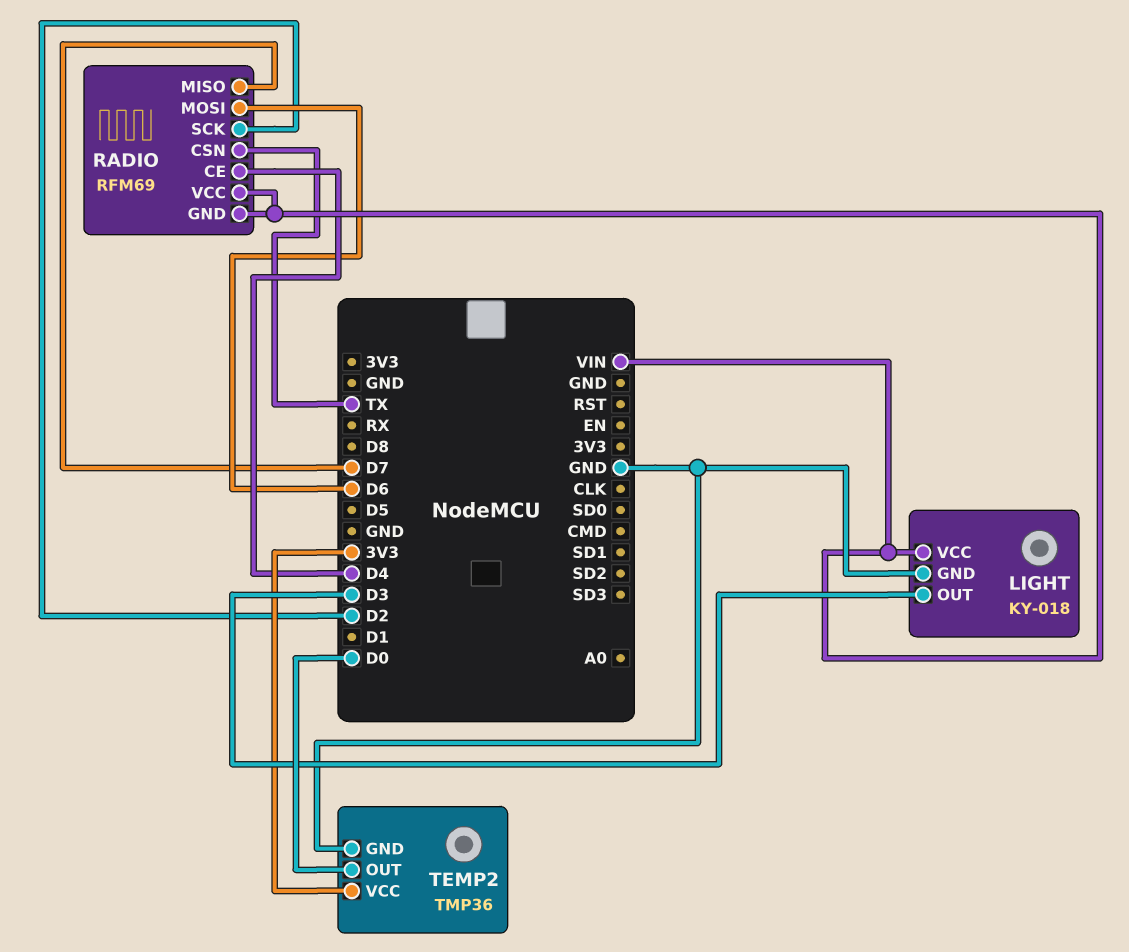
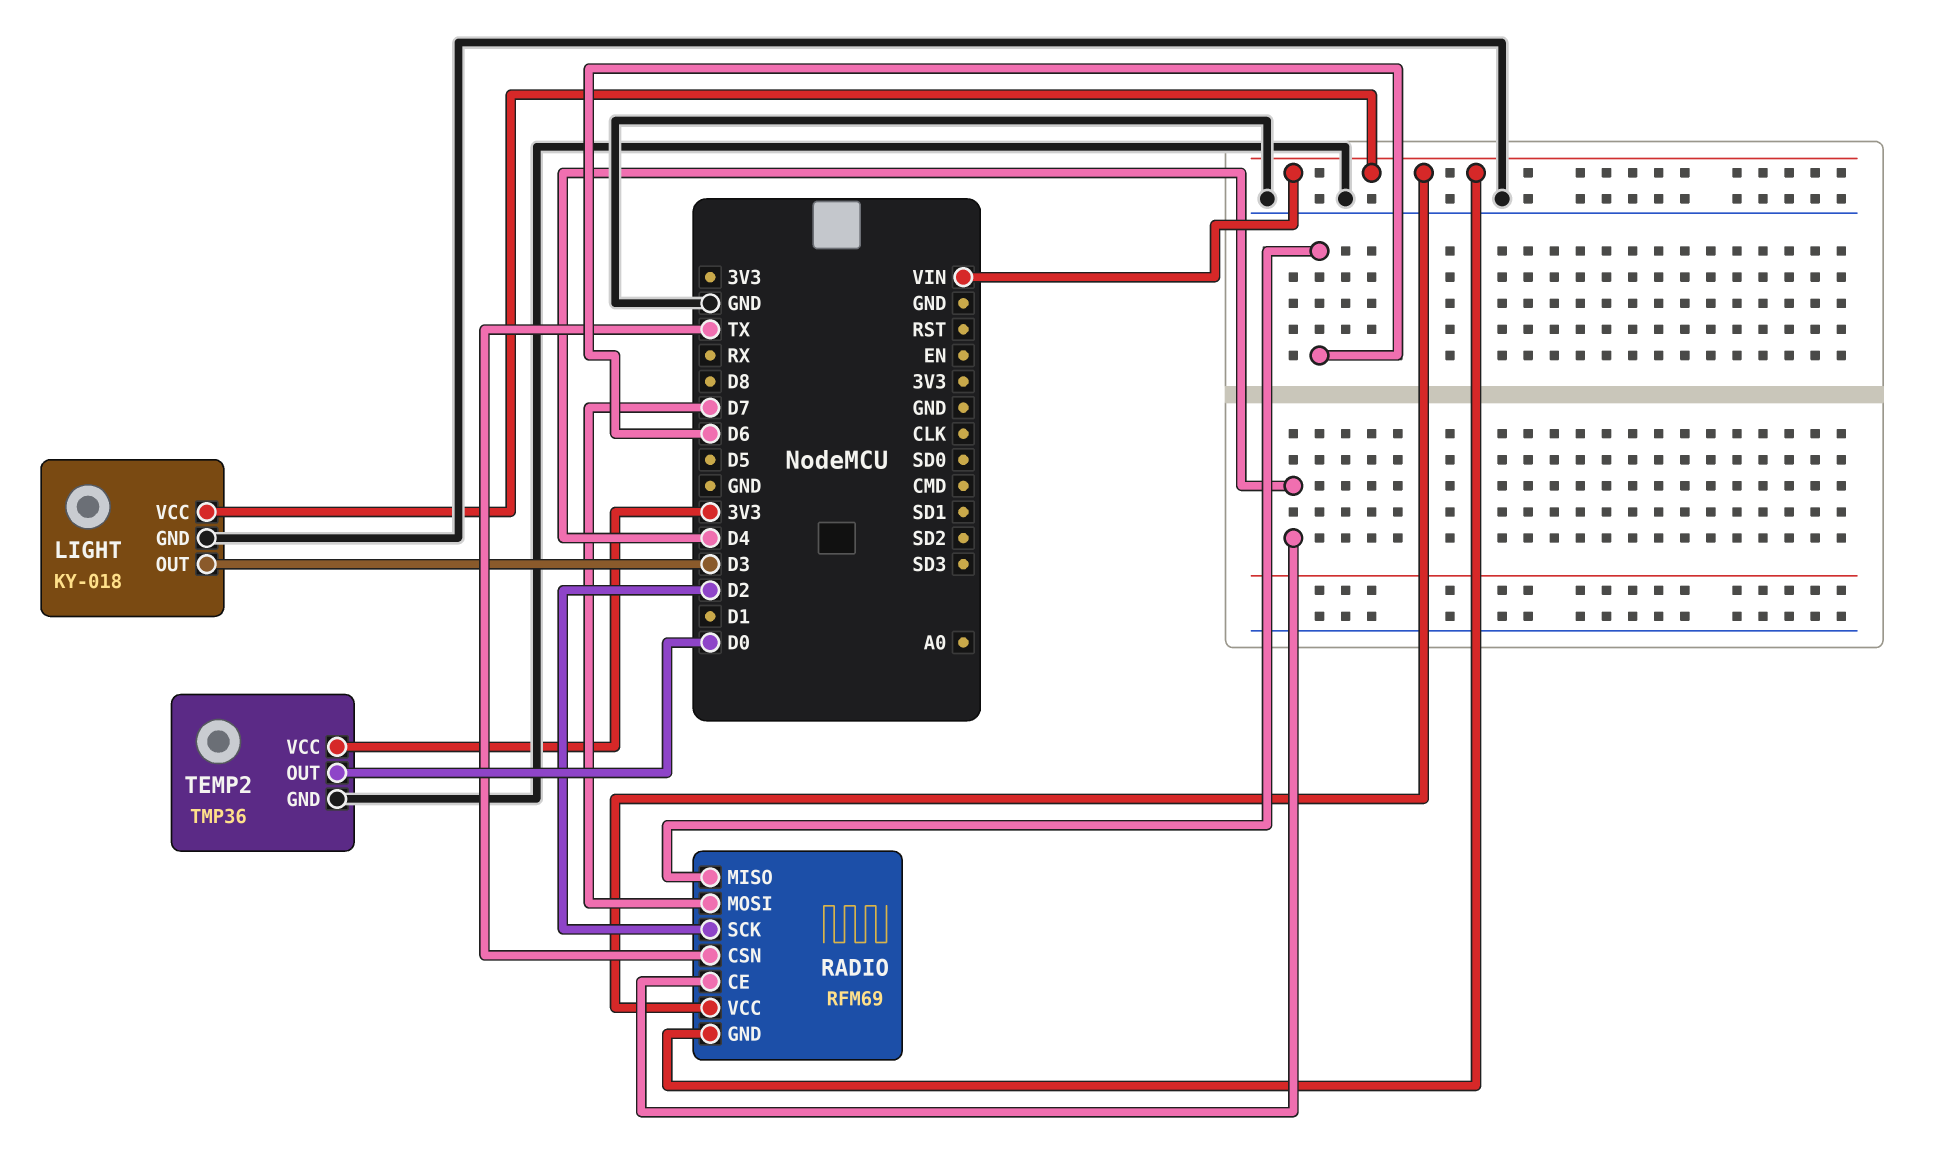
RADIO pin MISO: D7 -> D6
RADIO pin MOSI: D6 -> D7

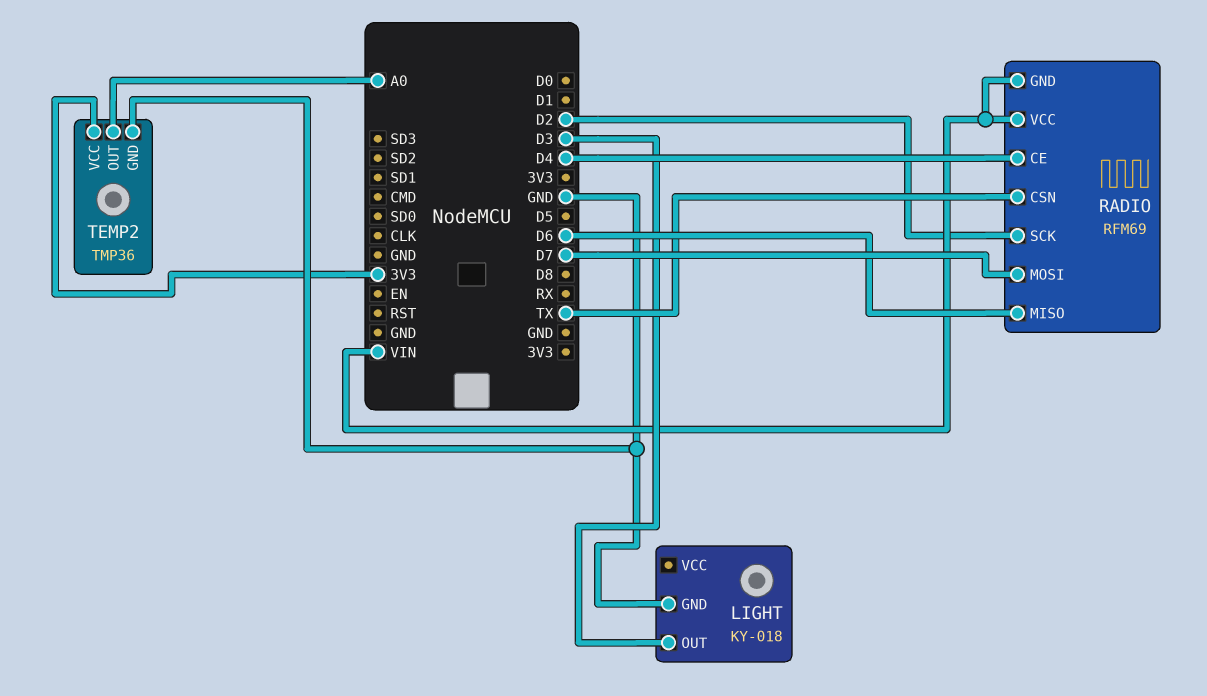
LIGHT pin VCC: VIN -> none
TEMP2 pin OUT: D0 -> A0

